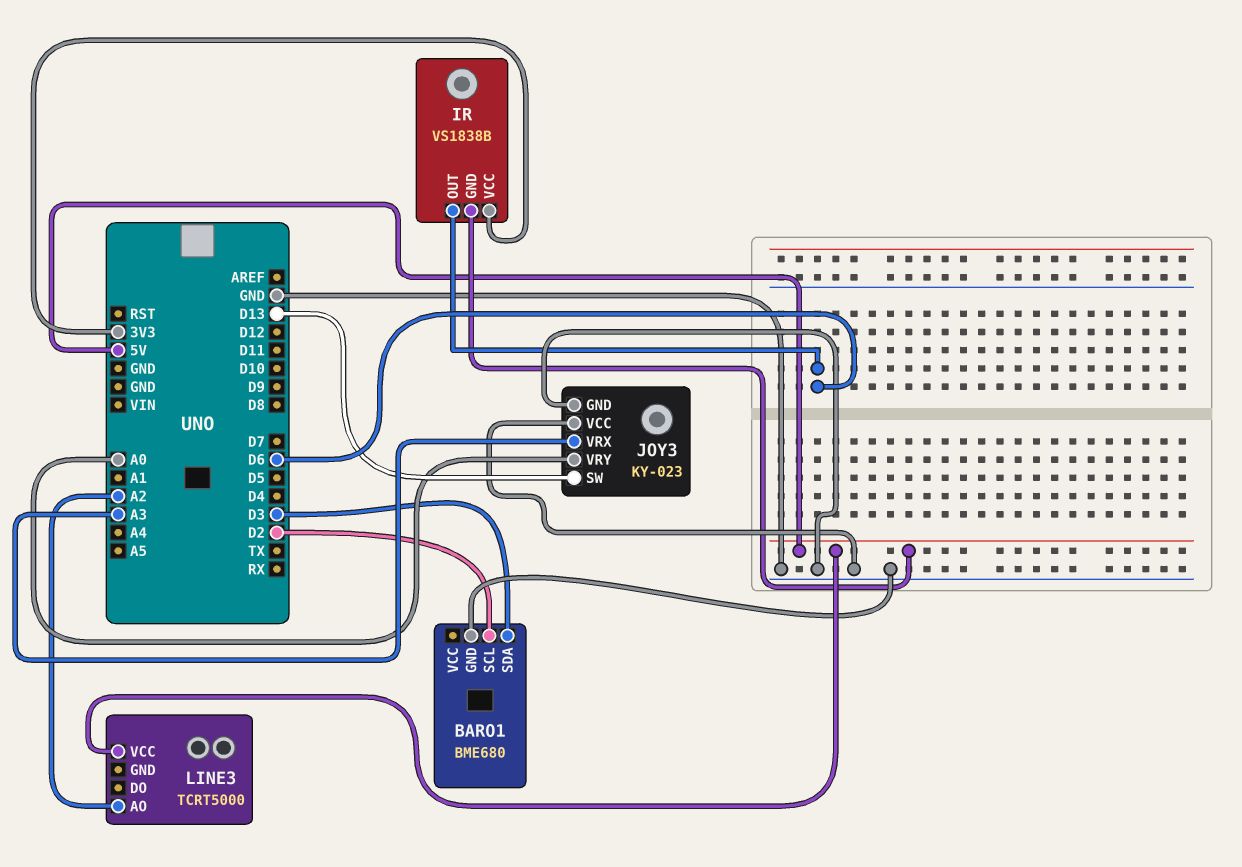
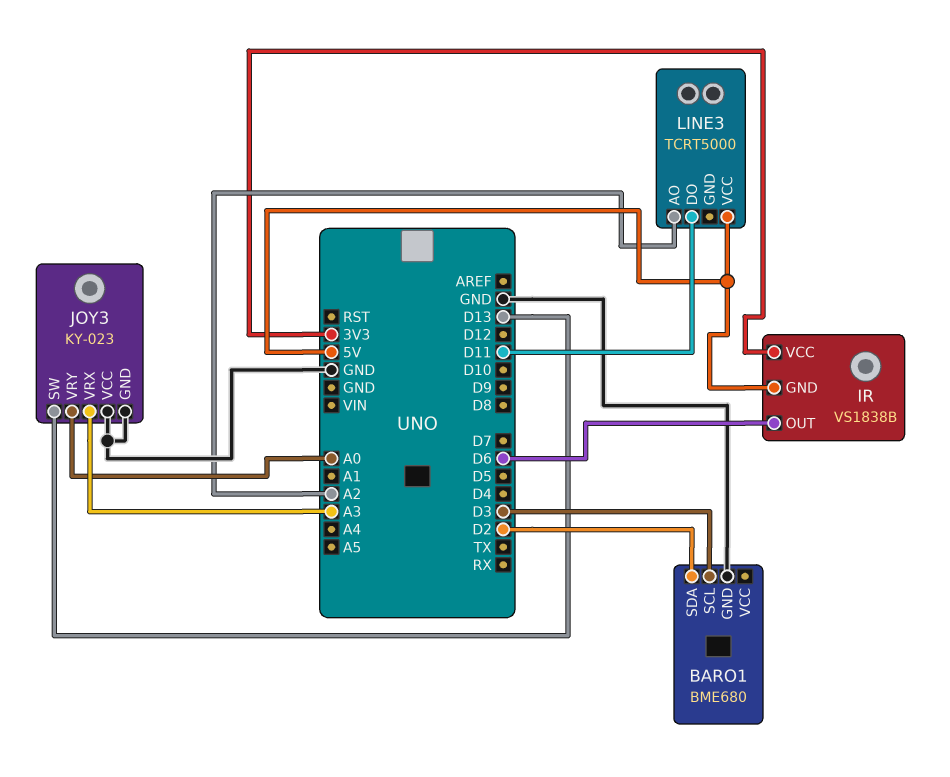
BARO1 pin SCL: D2 -> D3
BARO1 pin SDA: D3 -> D2
LINE3 pin DO: none -> D11

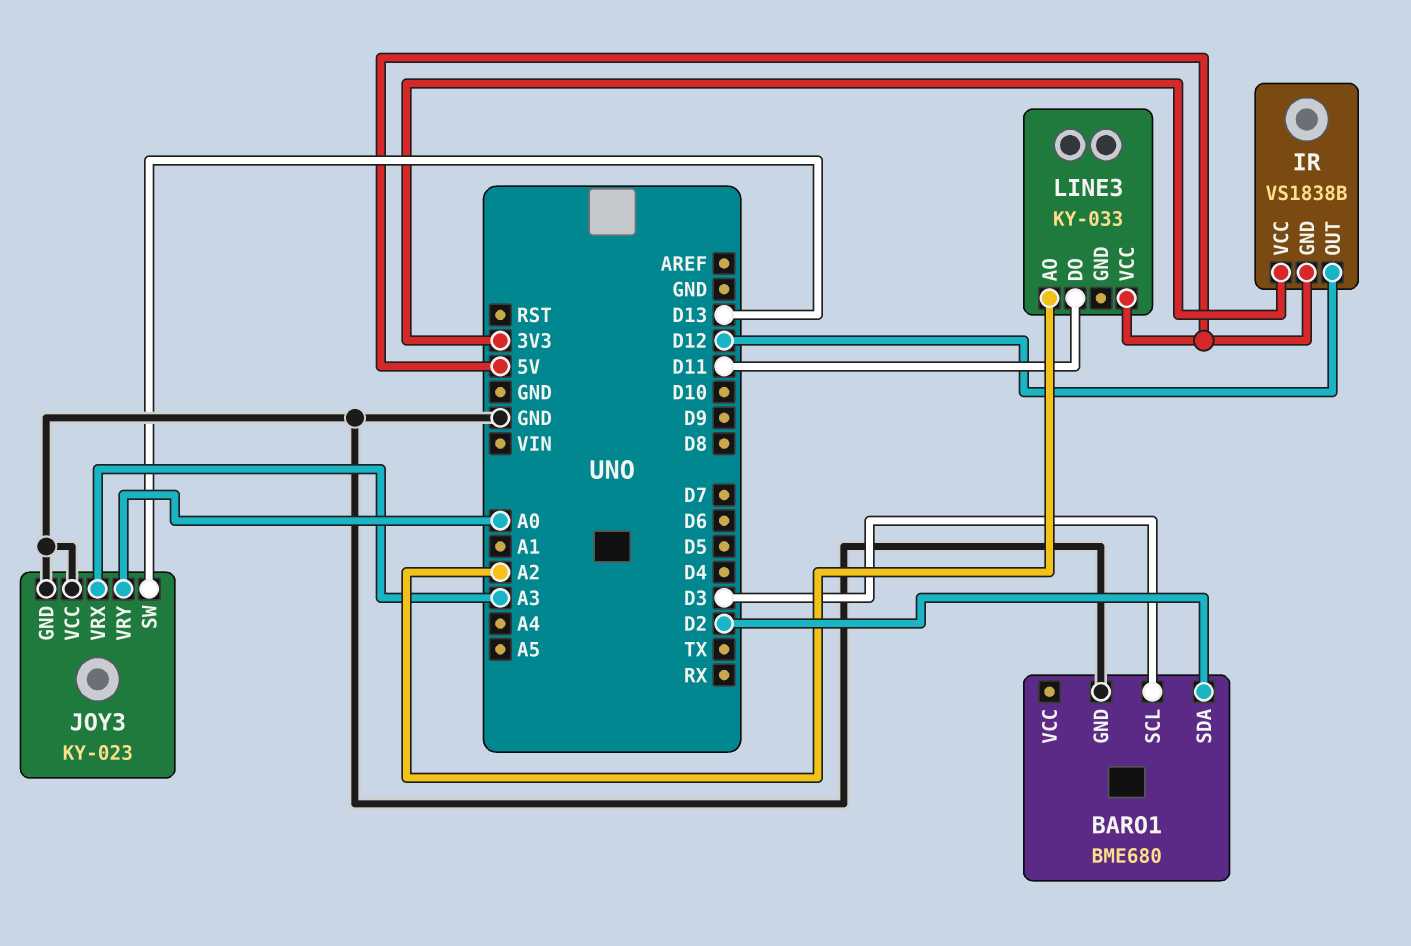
IR pin OUT: D6 -> D12
LINE3: TCRT5000 -> KY-033

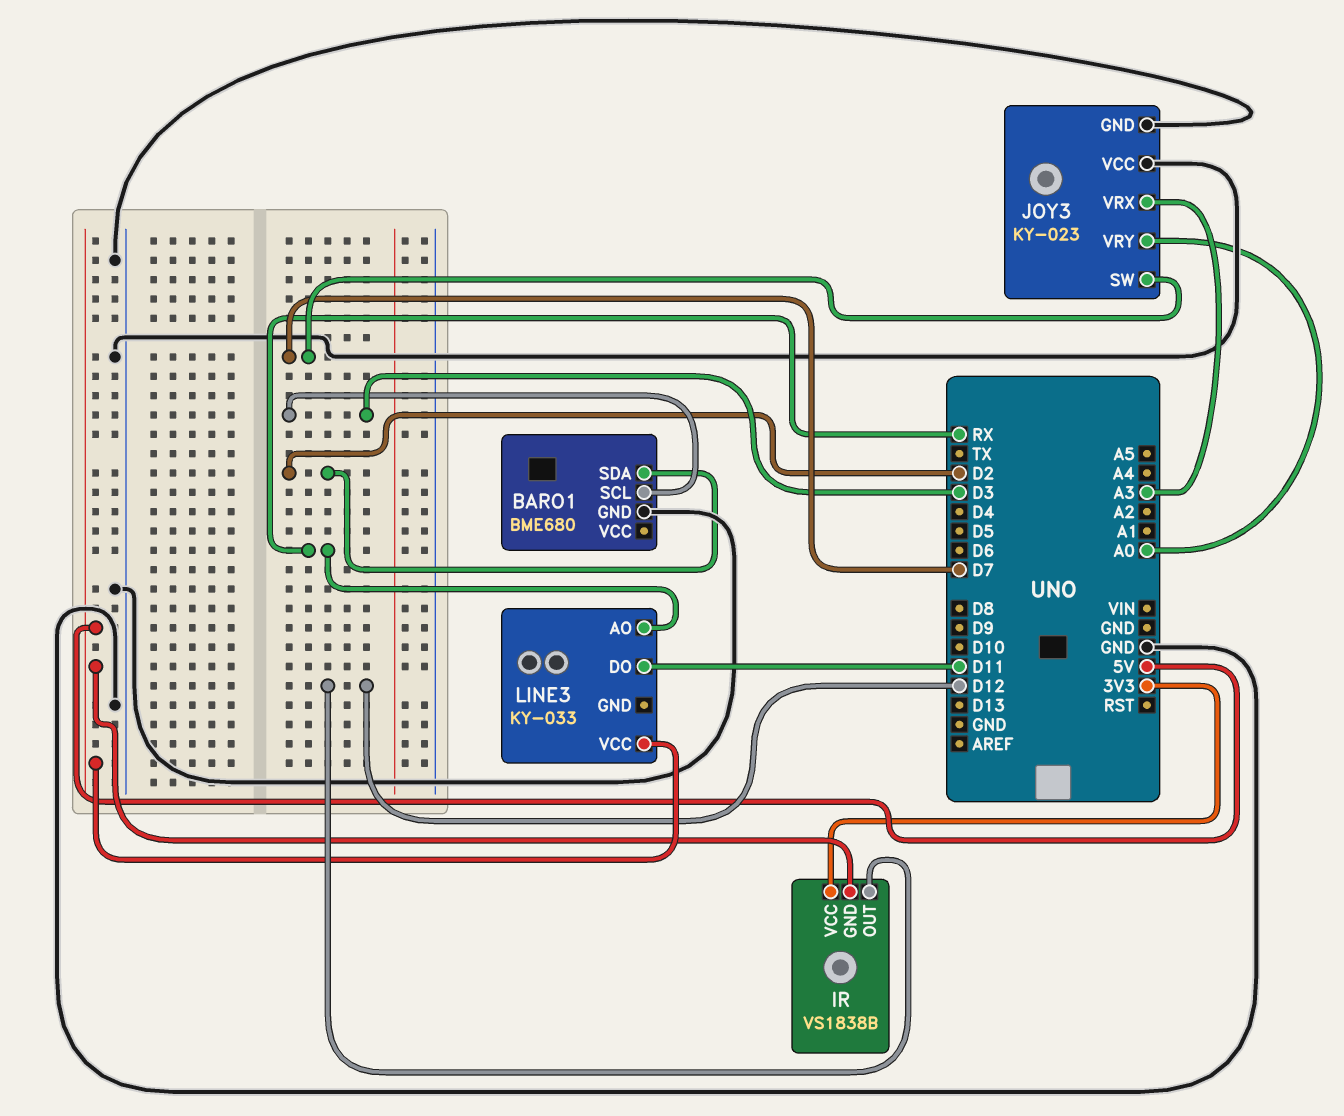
JOY3 pin SW: D13 -> D7
LINE3 pin AO: A2 -> RX

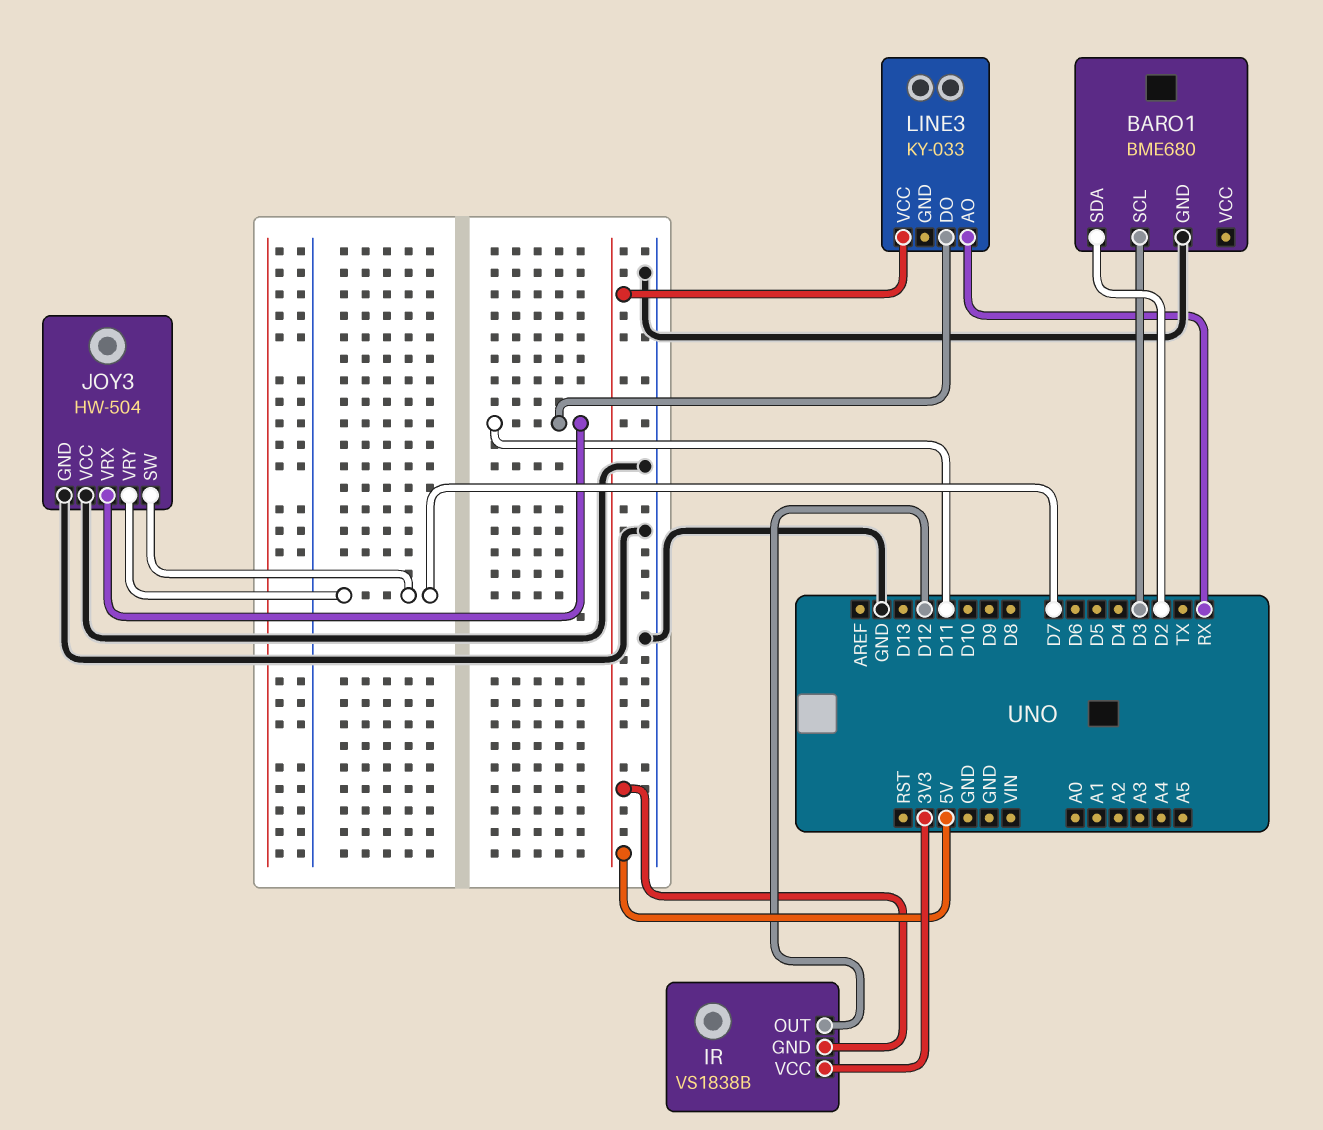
JOY3: KY-023 -> HW-504
JOY3 pin VRX: A3 -> D11
JOY3 pin VRY: A0 -> D7

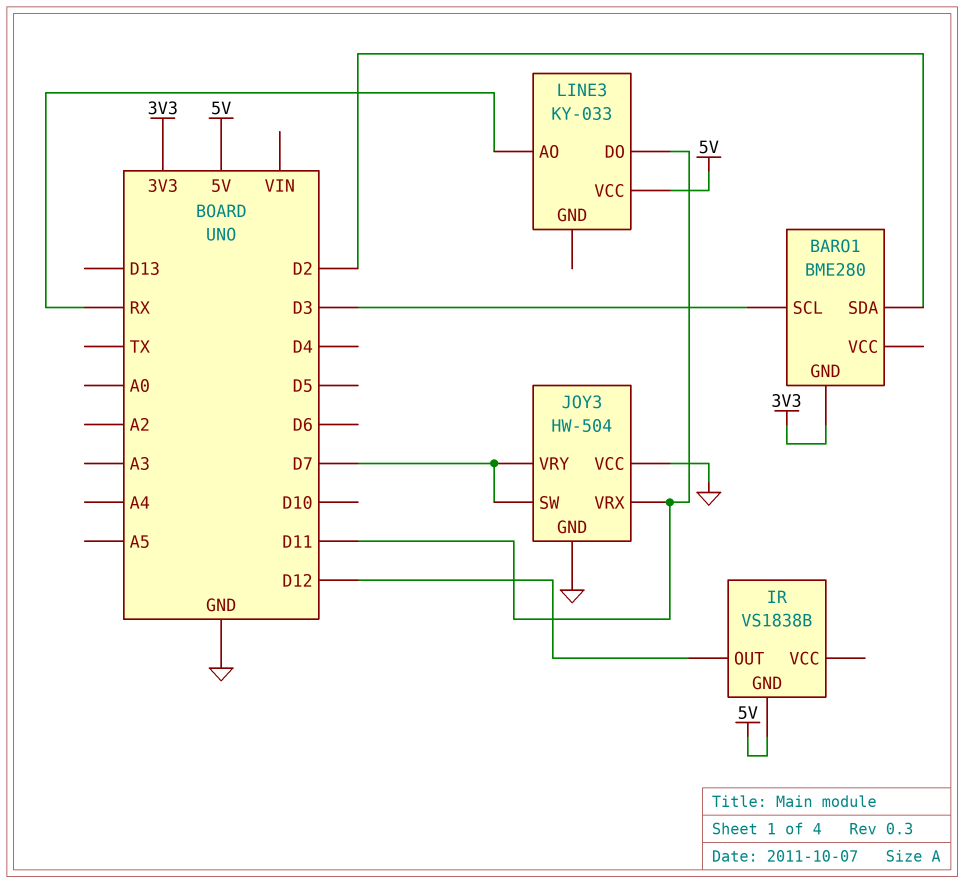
BARO1: BME680 -> BME280
BARO1 pin GND: GND -> 3V3
IR pin VCC: 3V3 -> none

